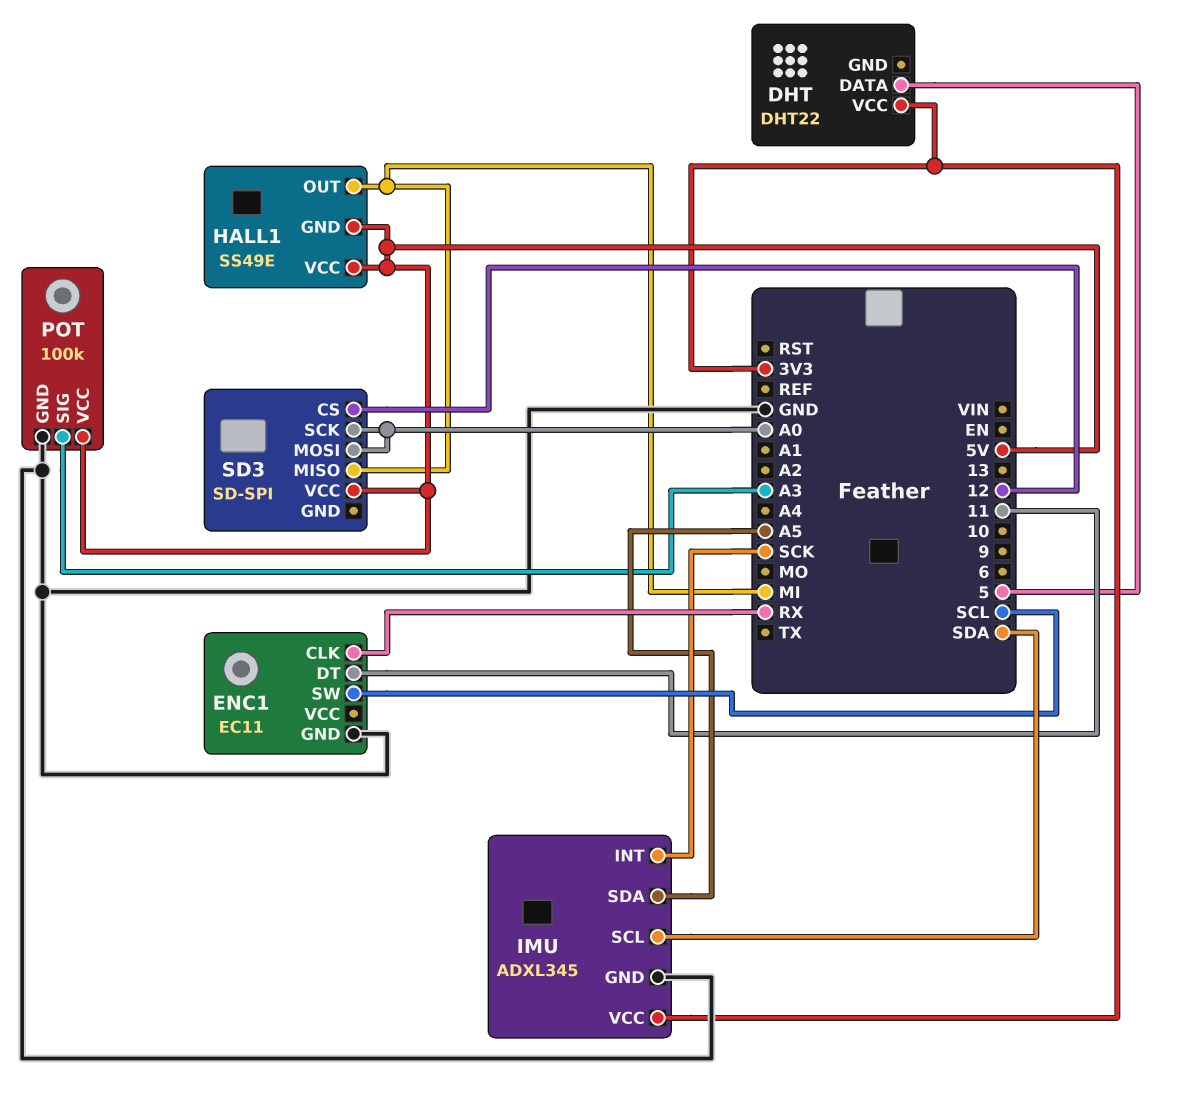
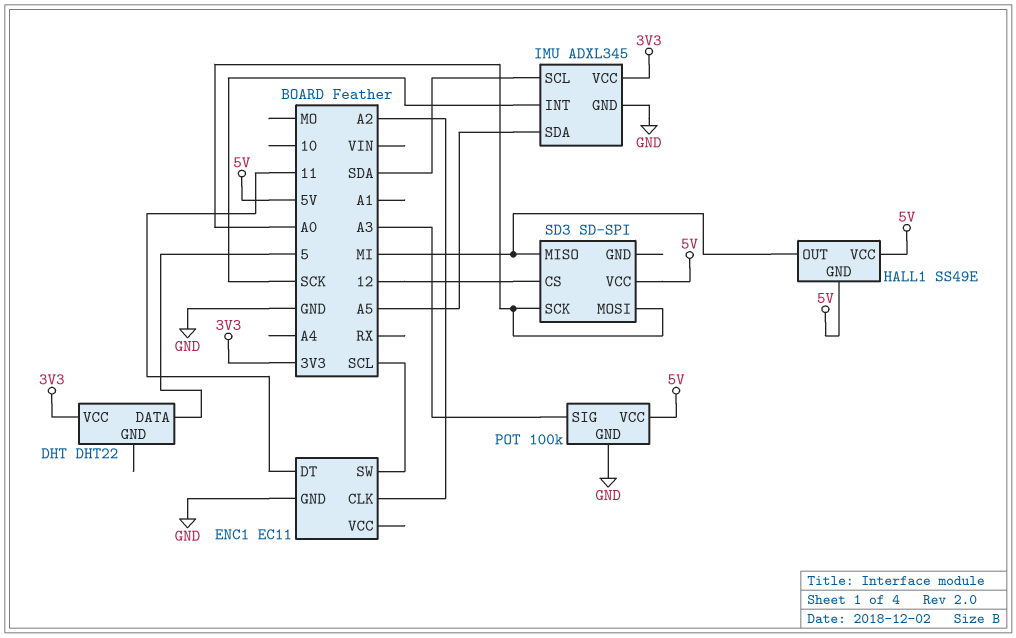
ENC1 pin CLK: RX -> A2

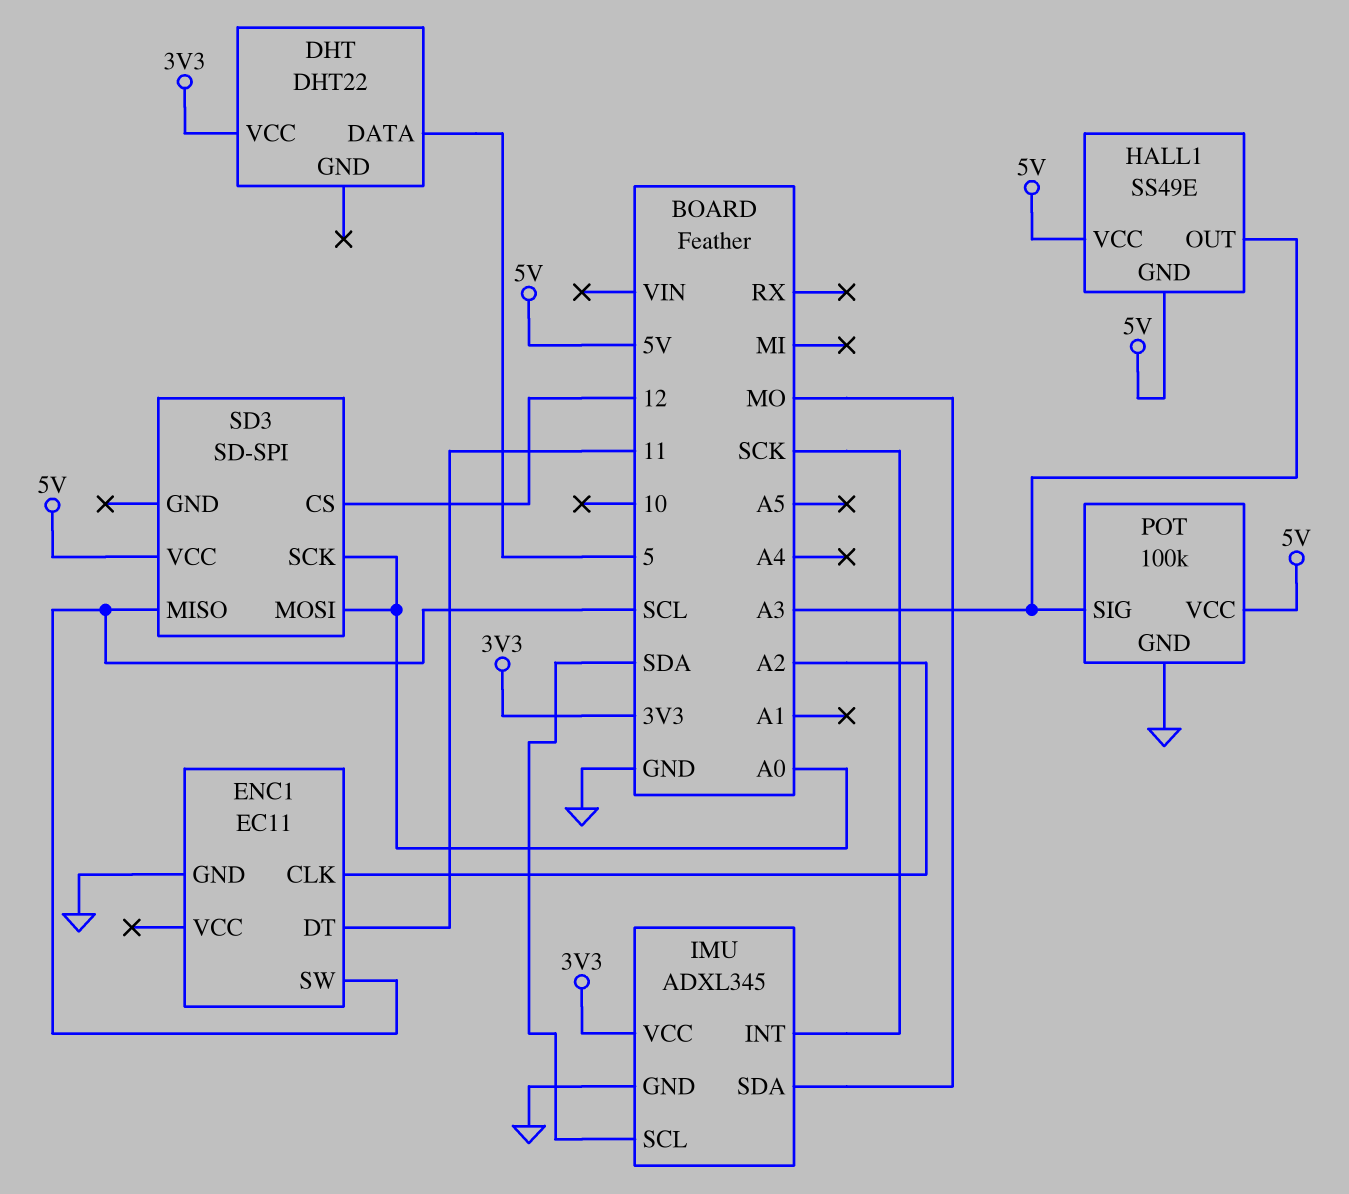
HALL1 pin OUT: MI -> A3
IMU pin SDA: A5 -> MO
SD3 pin MISO: MI -> SCL

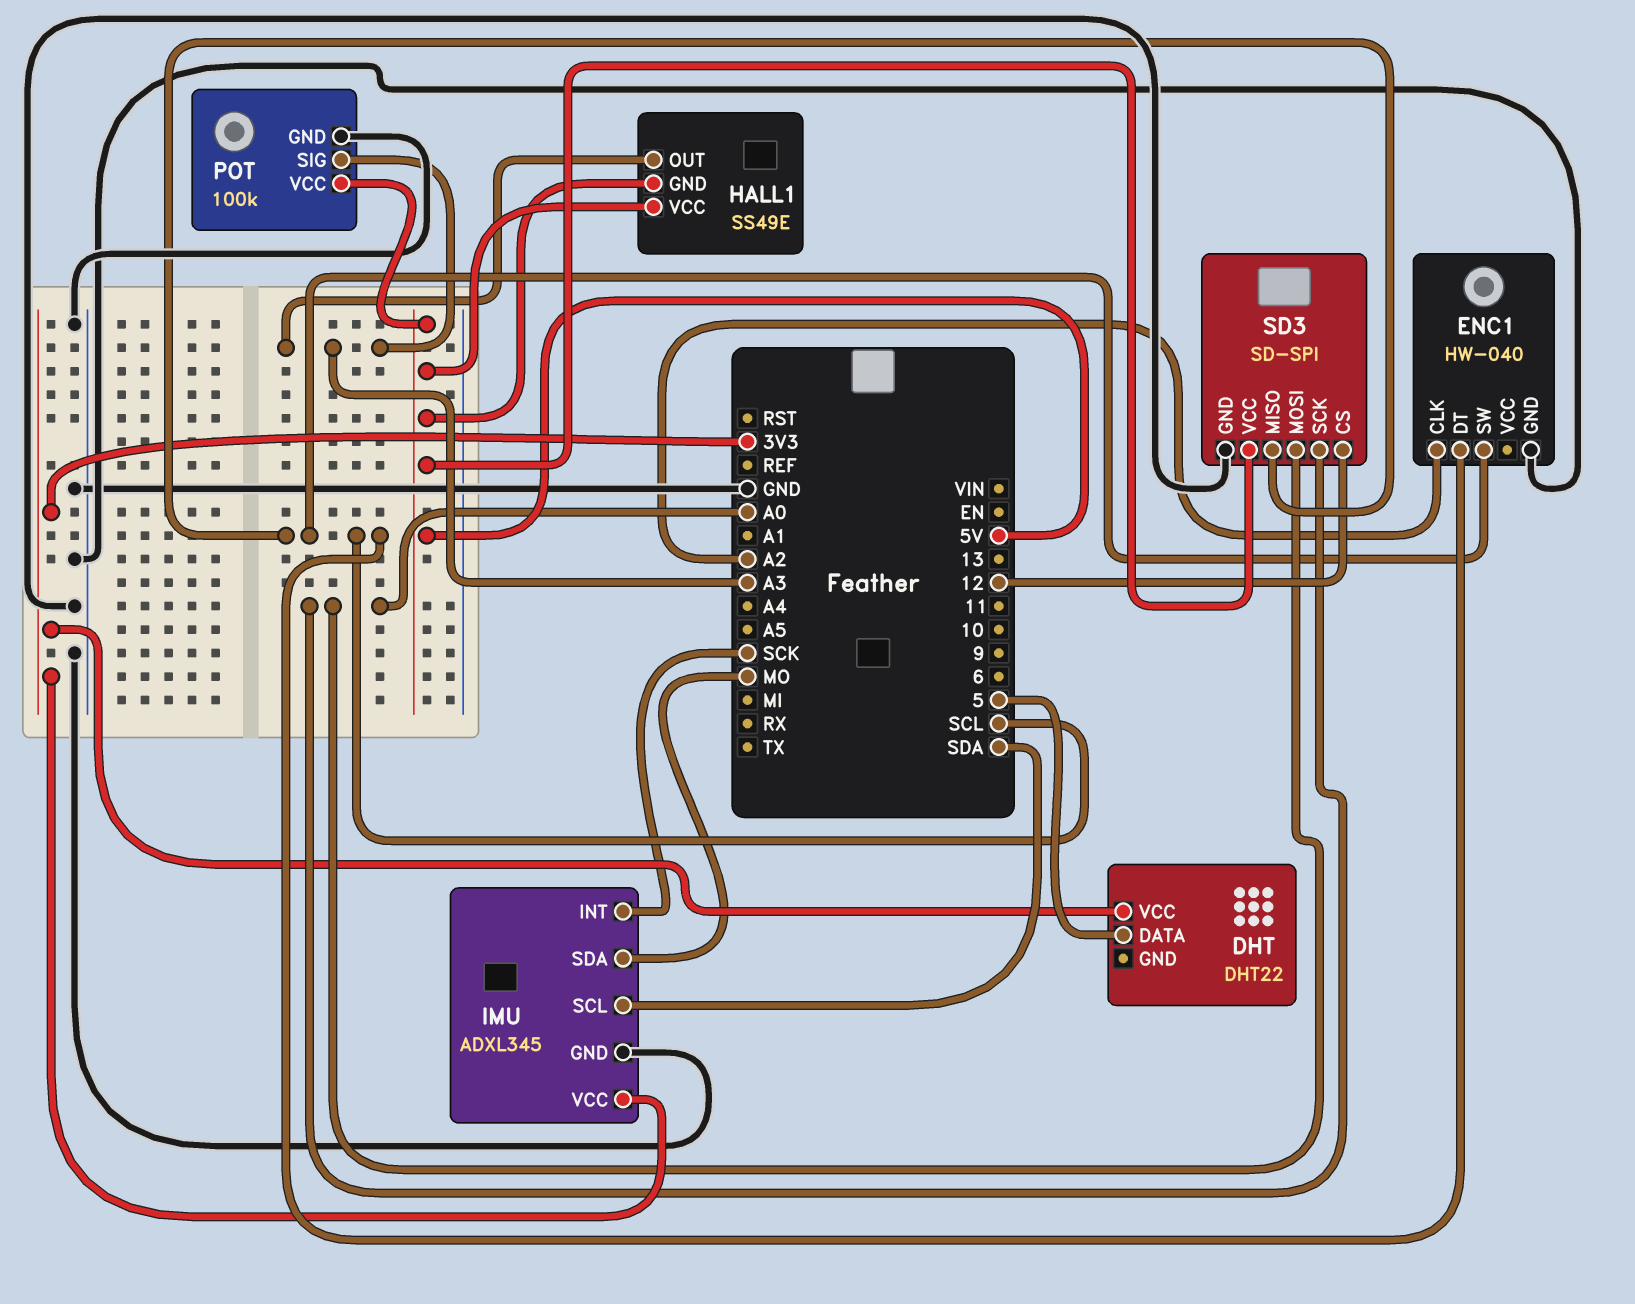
ENC1: EC11 -> HW-040
ENC1 pin DT: 11 -> SCL
SD3 pin GND: none -> GND

